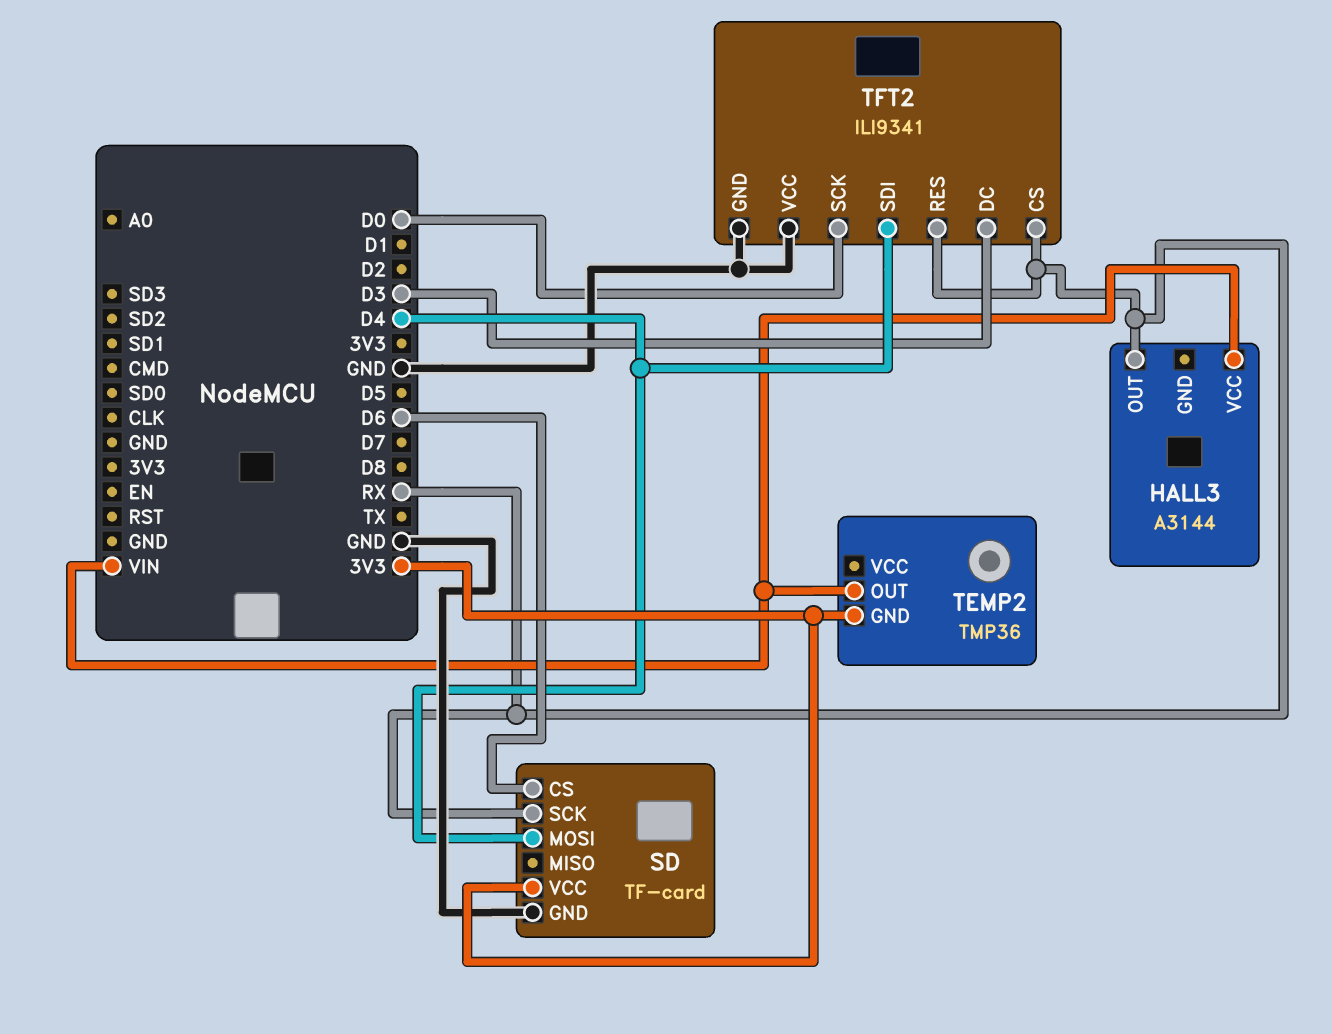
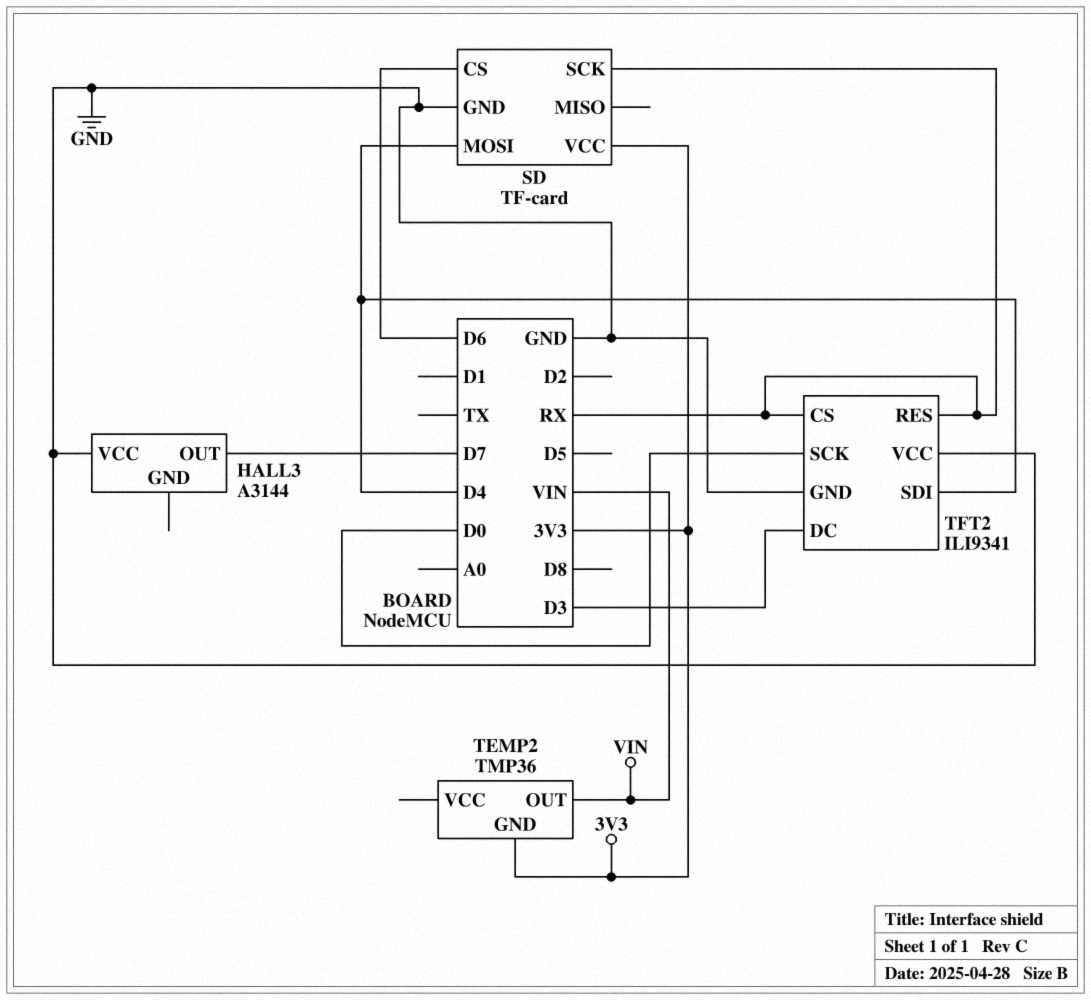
HALL3 pin OUT: RX -> D7
HALL3 pin VCC: VIN -> GND

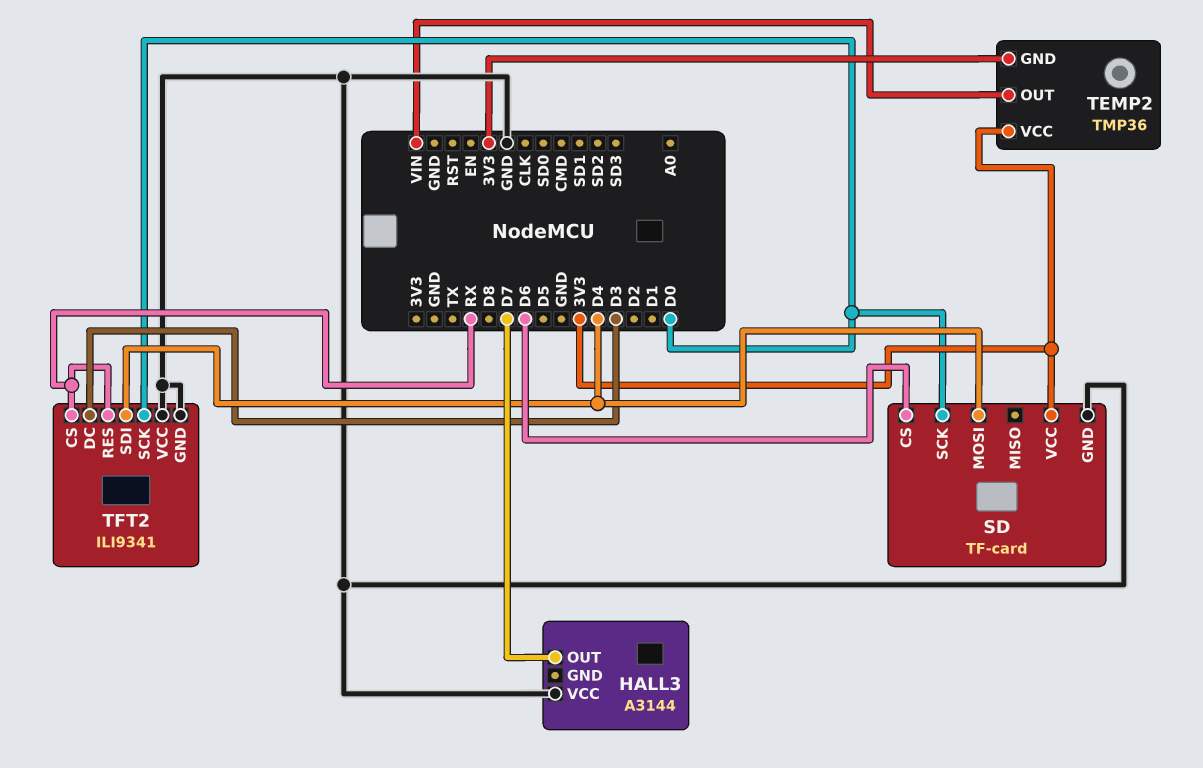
SD pin SCK: RX -> D0
TEMP2 pin VCC: none -> 3V3

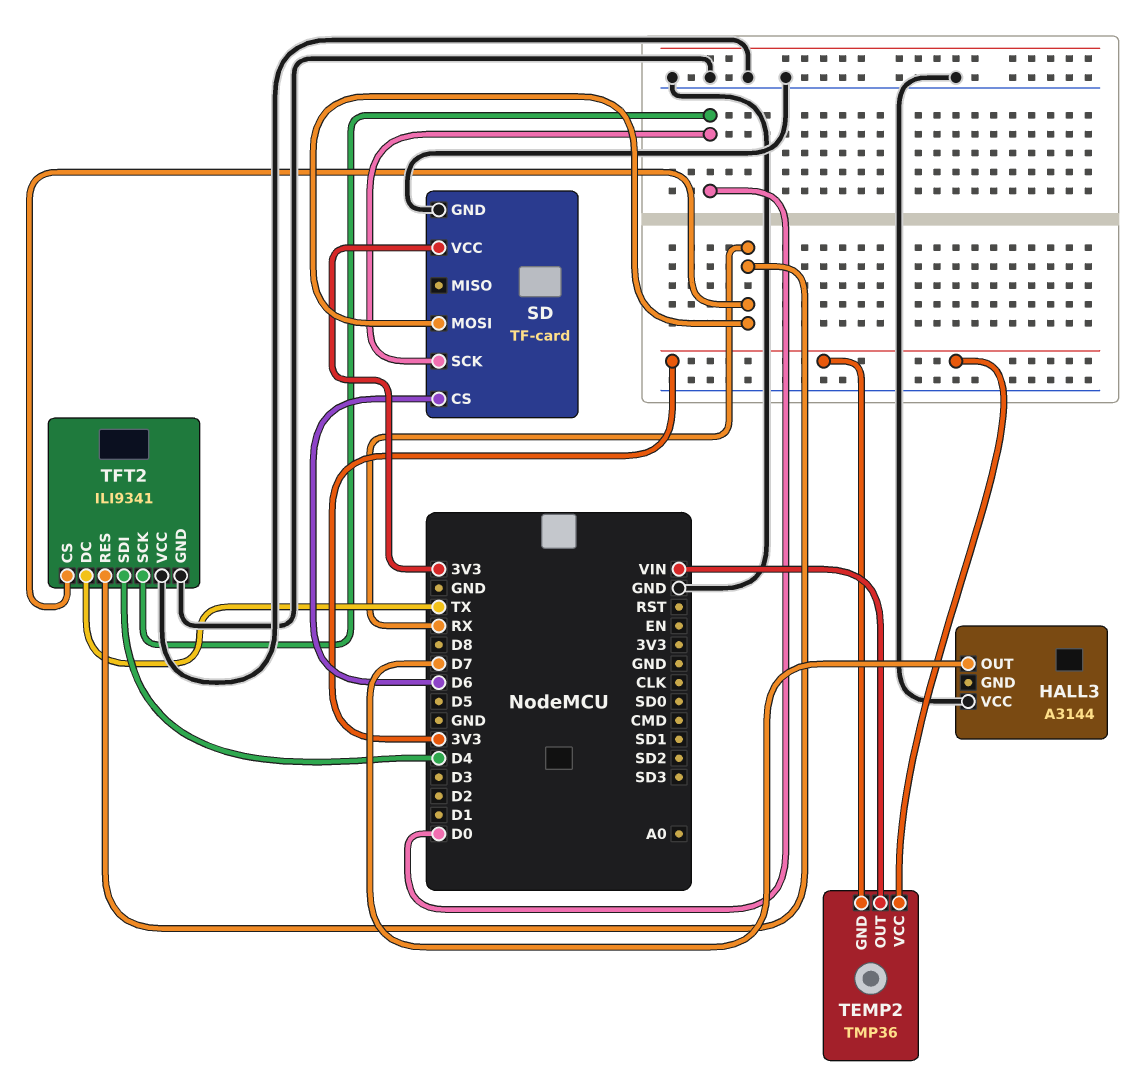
SD pin MOSI: D4 -> RX
TFT2 pin DC: D3 -> TX

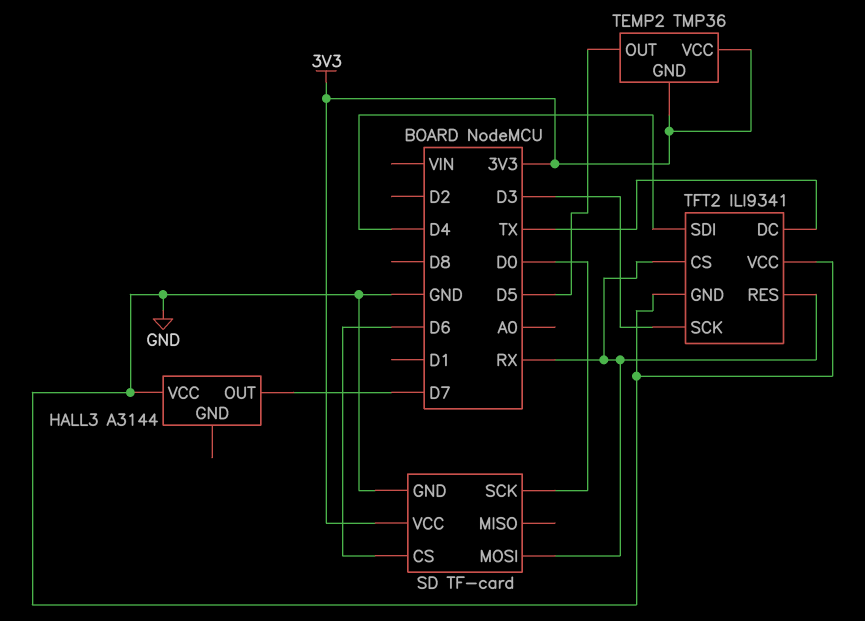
TEMP2 pin OUT: VIN -> D5
TFT2 pin SCK: D0 -> D3

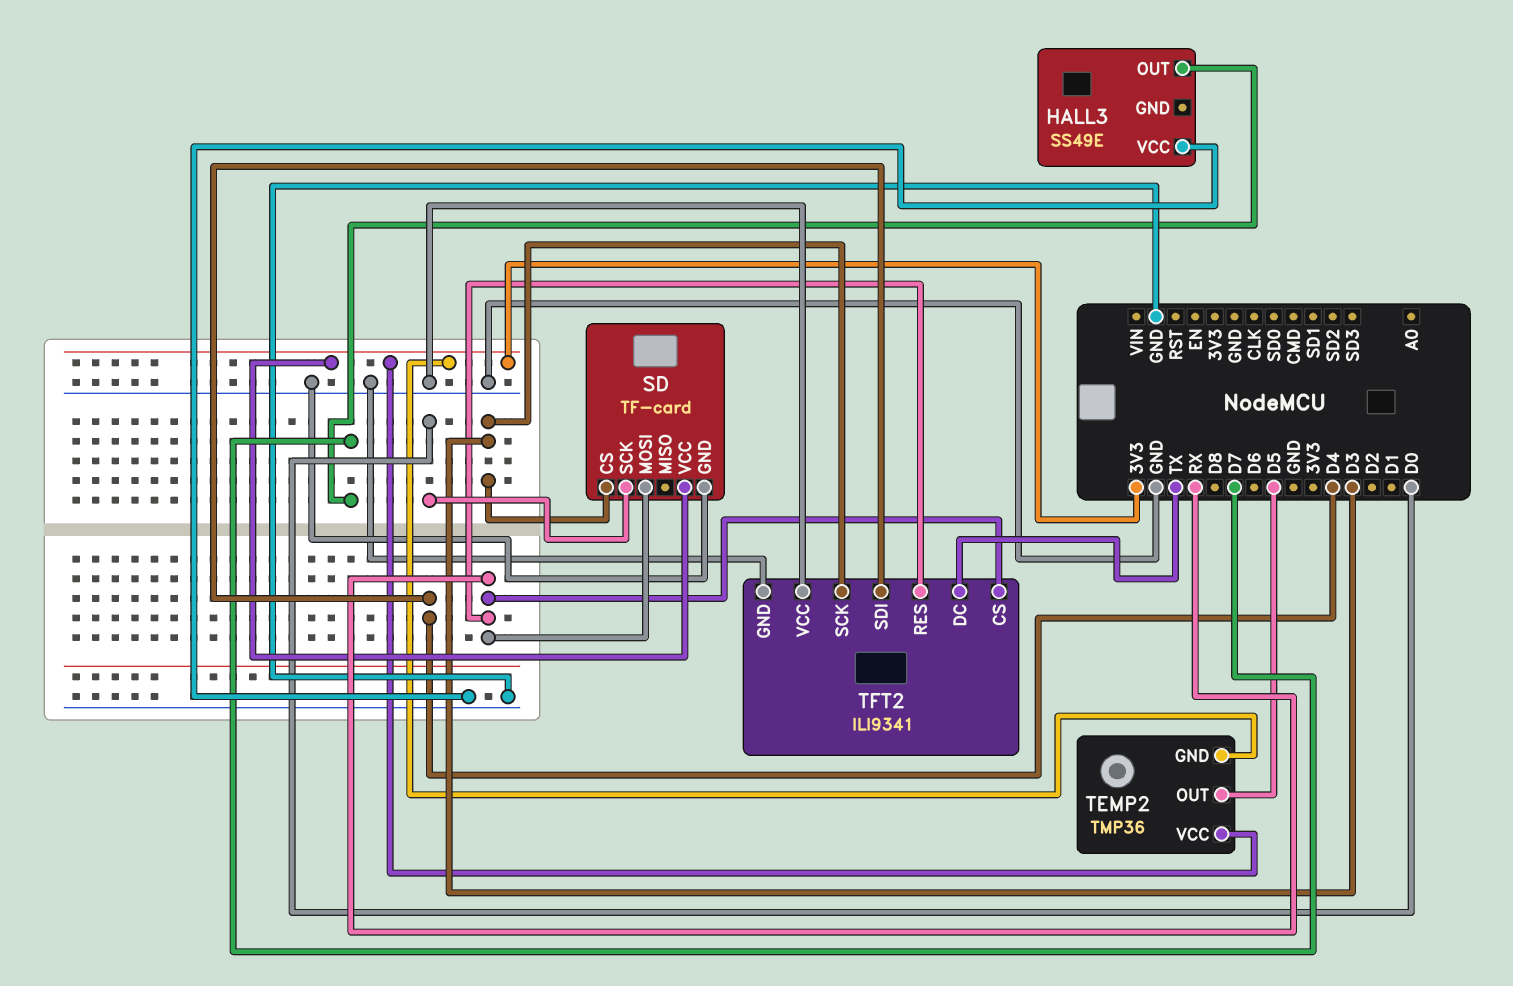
HALL3: A3144 -> SS49E
SD pin CS: D6 -> D3

